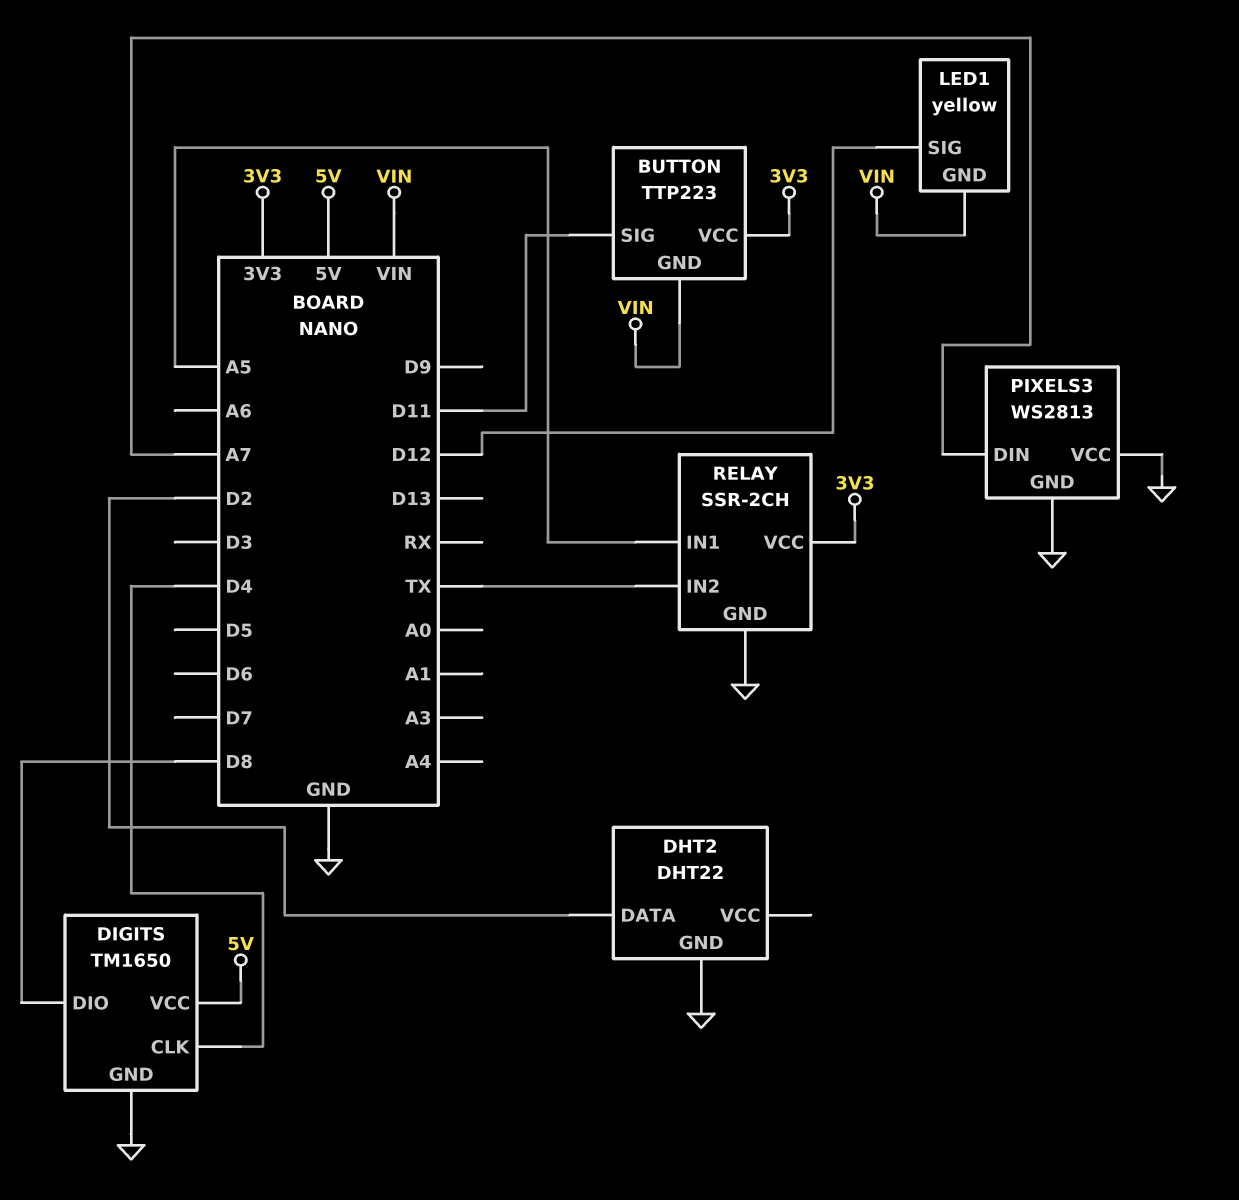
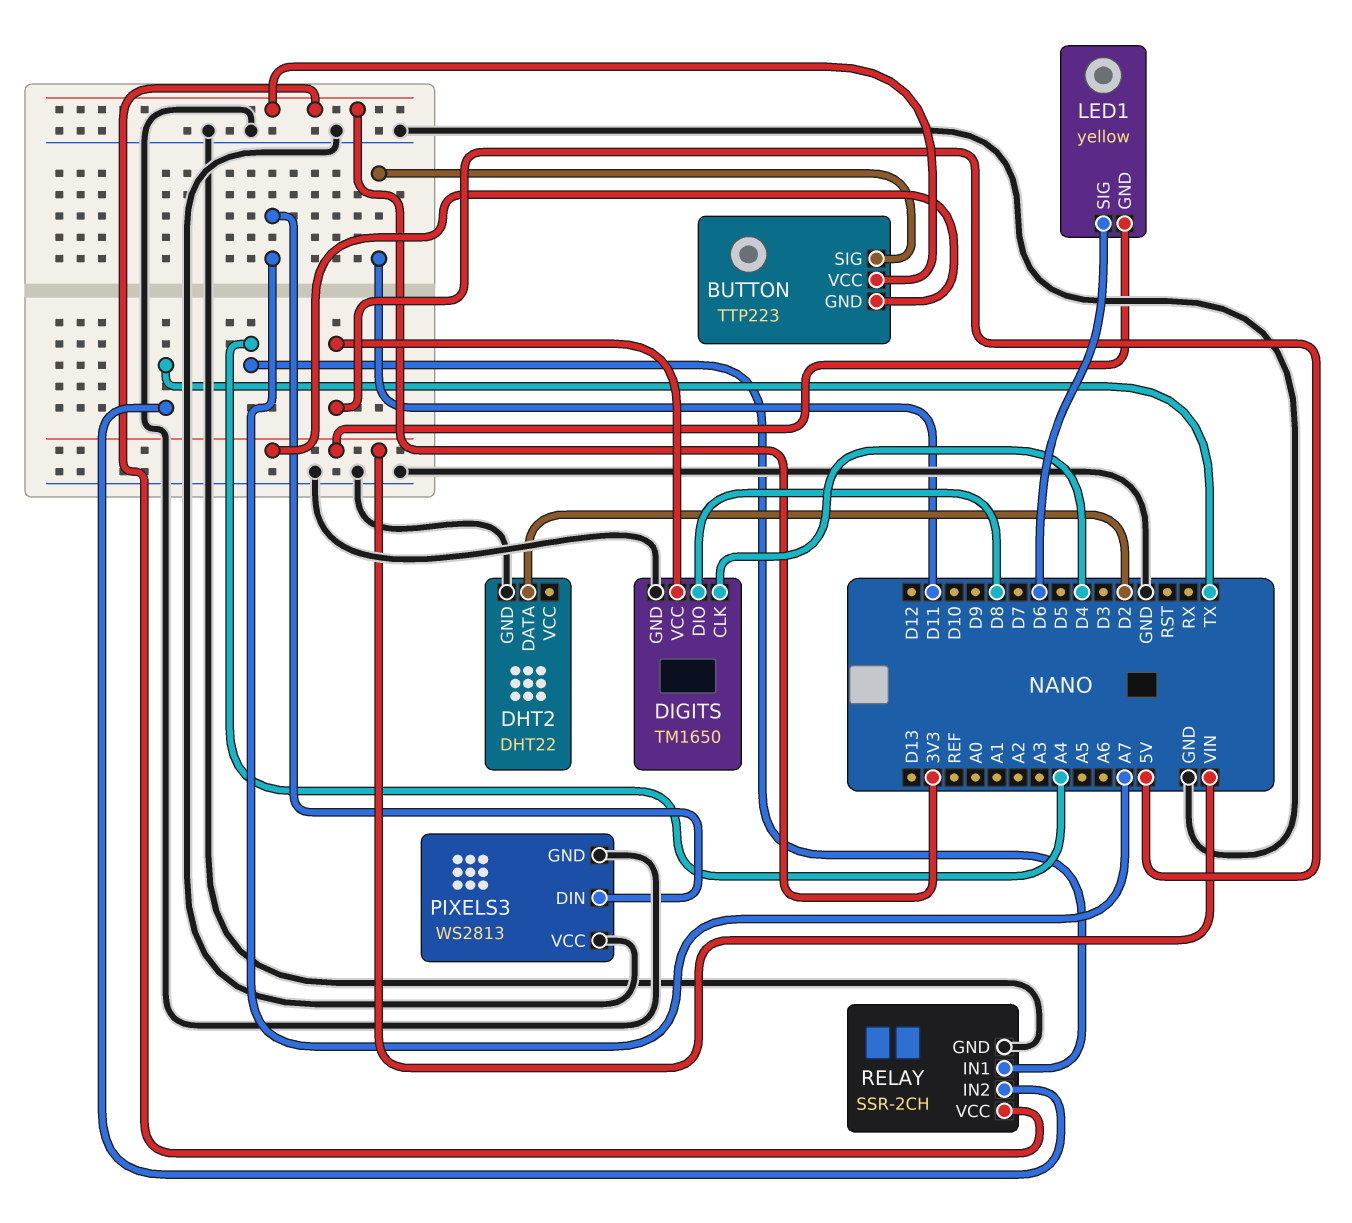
LED1 pin SIG: D12 -> D6
RELAY pin IN1: A5 -> A4

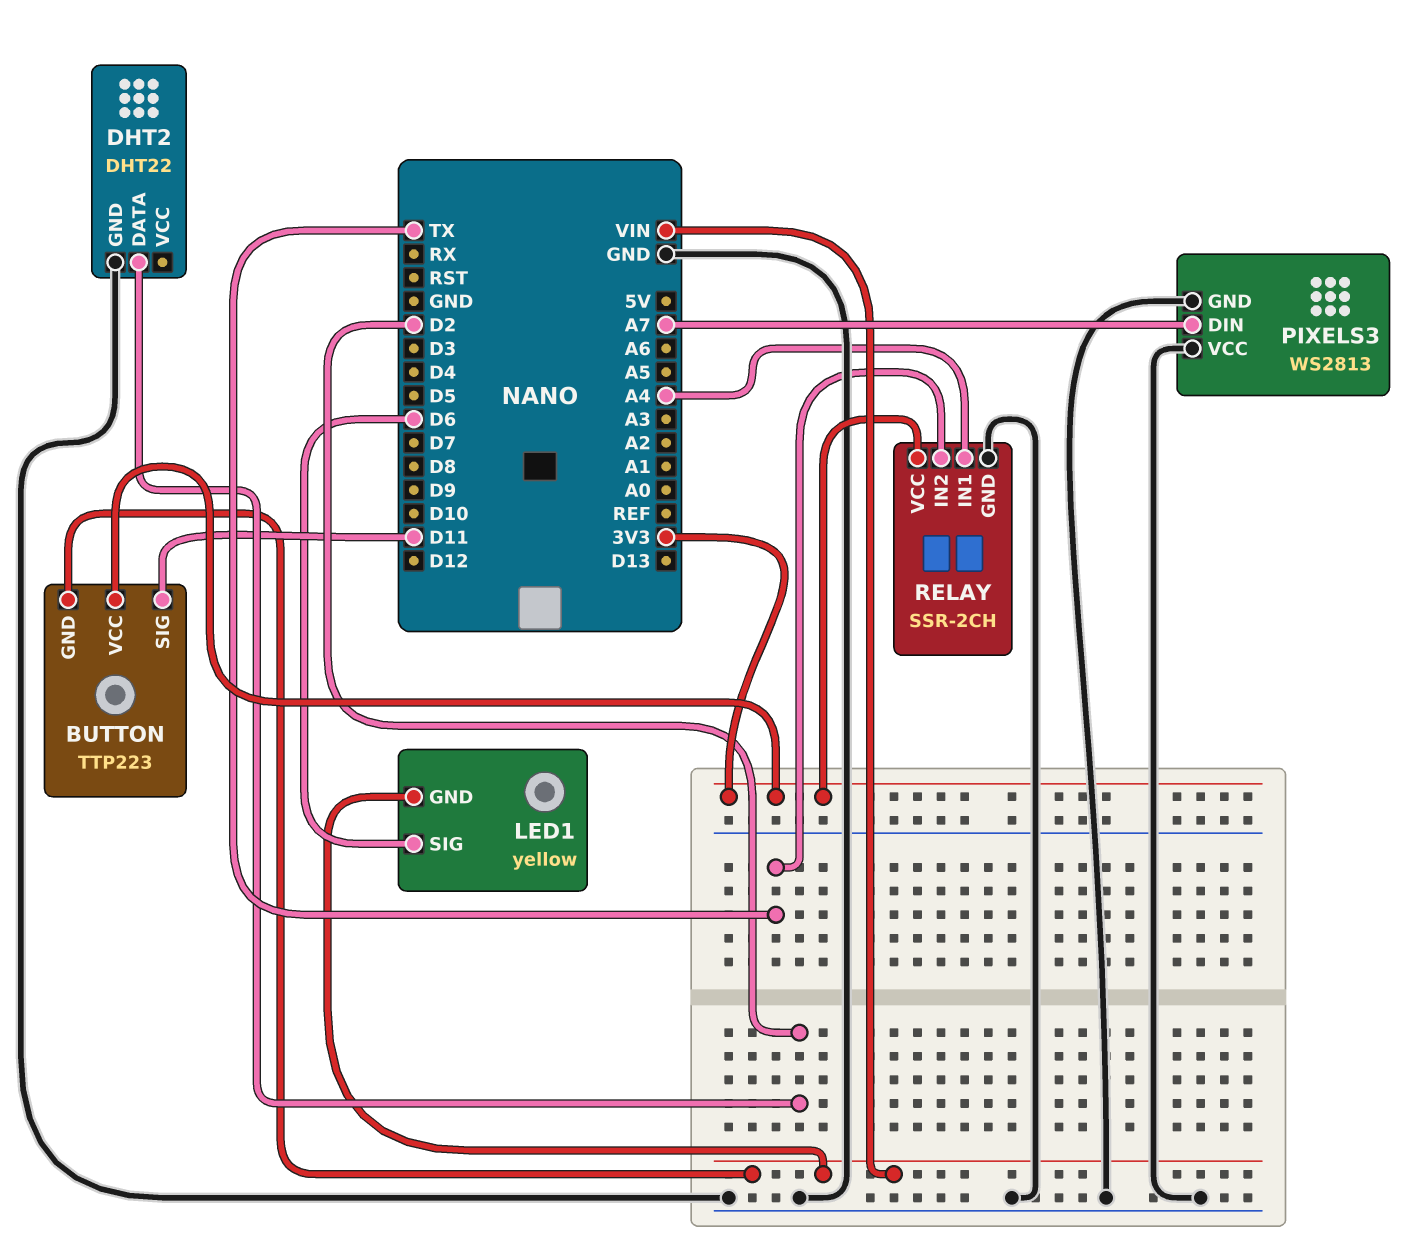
DIGITS: TM1650 -> none
DIGITS pin CLK: D4 -> none
DIGITS pin DIO: D8 -> none
DIGITS pin GND: GND -> none
DIGITS pin VCC: 5V -> none

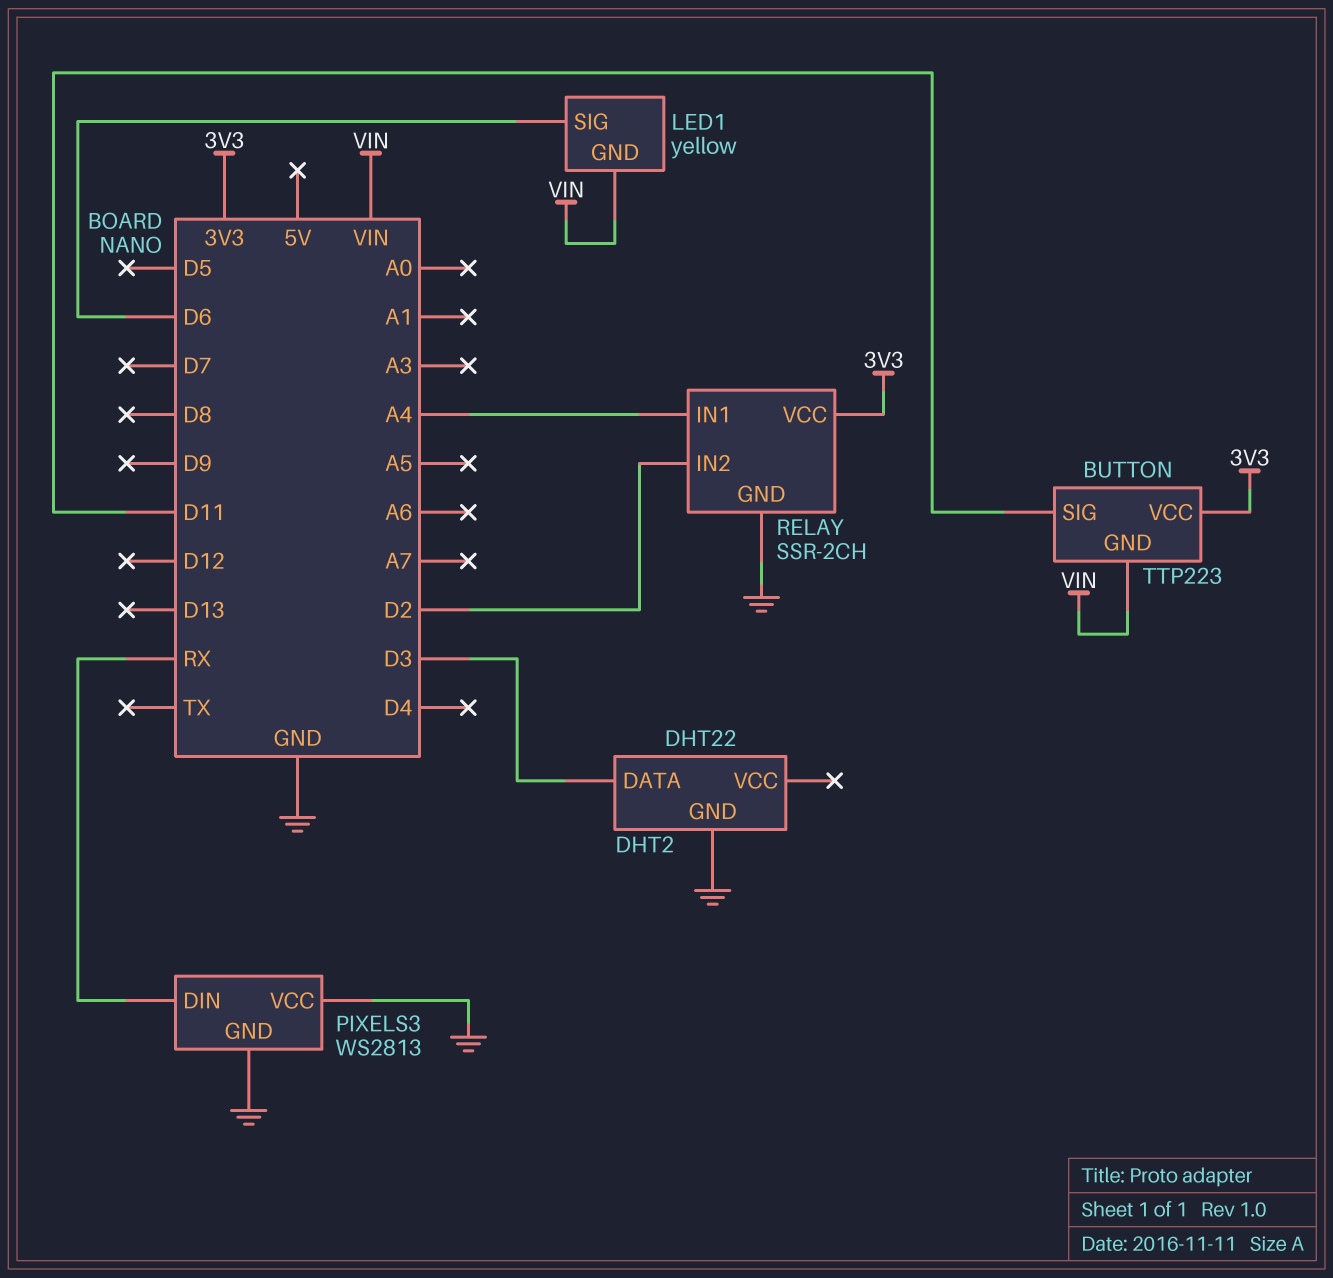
DHT2 pin DATA: D2 -> D3
PIXELS3 pin DIN: A7 -> RX
RELAY pin IN2: TX -> D2

